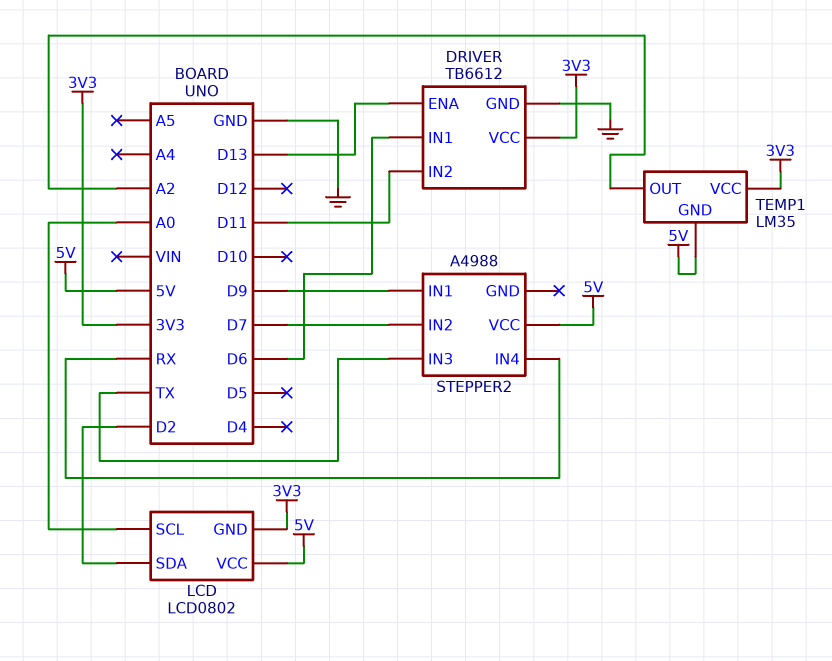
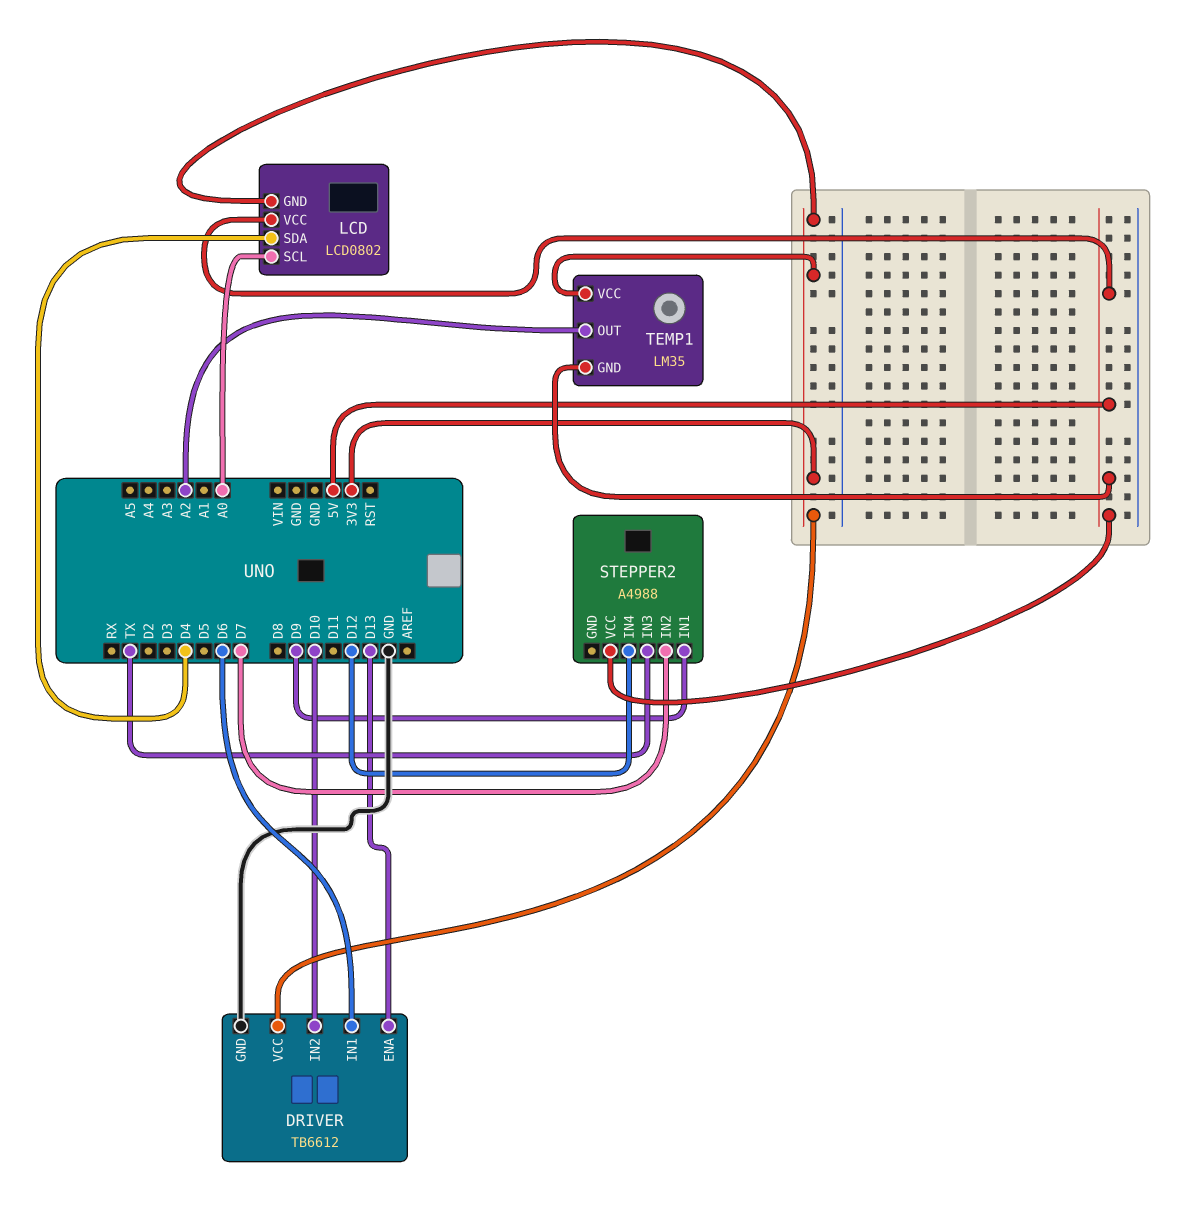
DRIVER pin IN2: D11 -> D10
LCD pin SDA: D2 -> D4
STEPPER2 pin IN4: RX -> D12

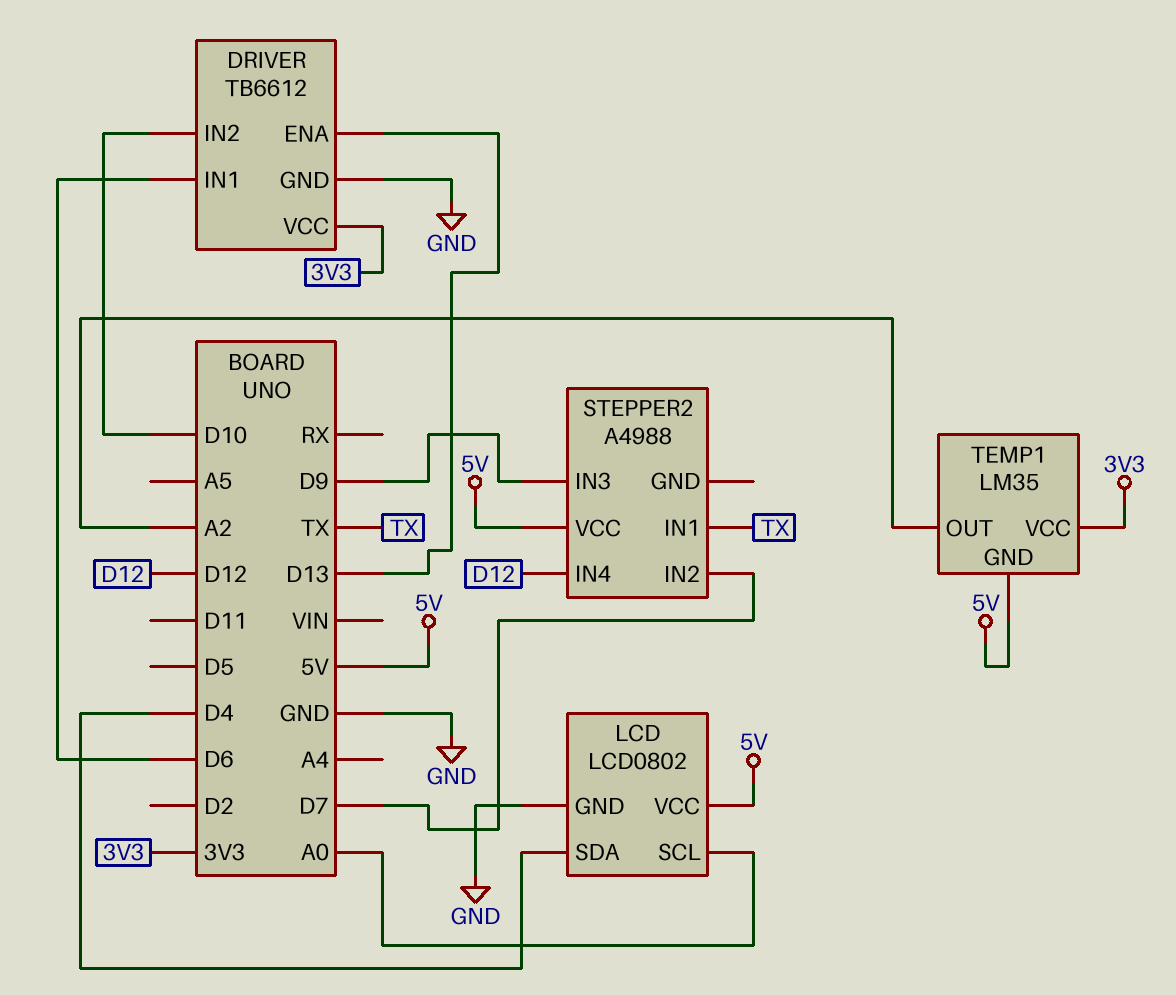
LCD pin GND: 3V3 -> GND
STEPPER2 pin IN1: D9 -> TX
STEPPER2 pin IN3: TX -> D9

